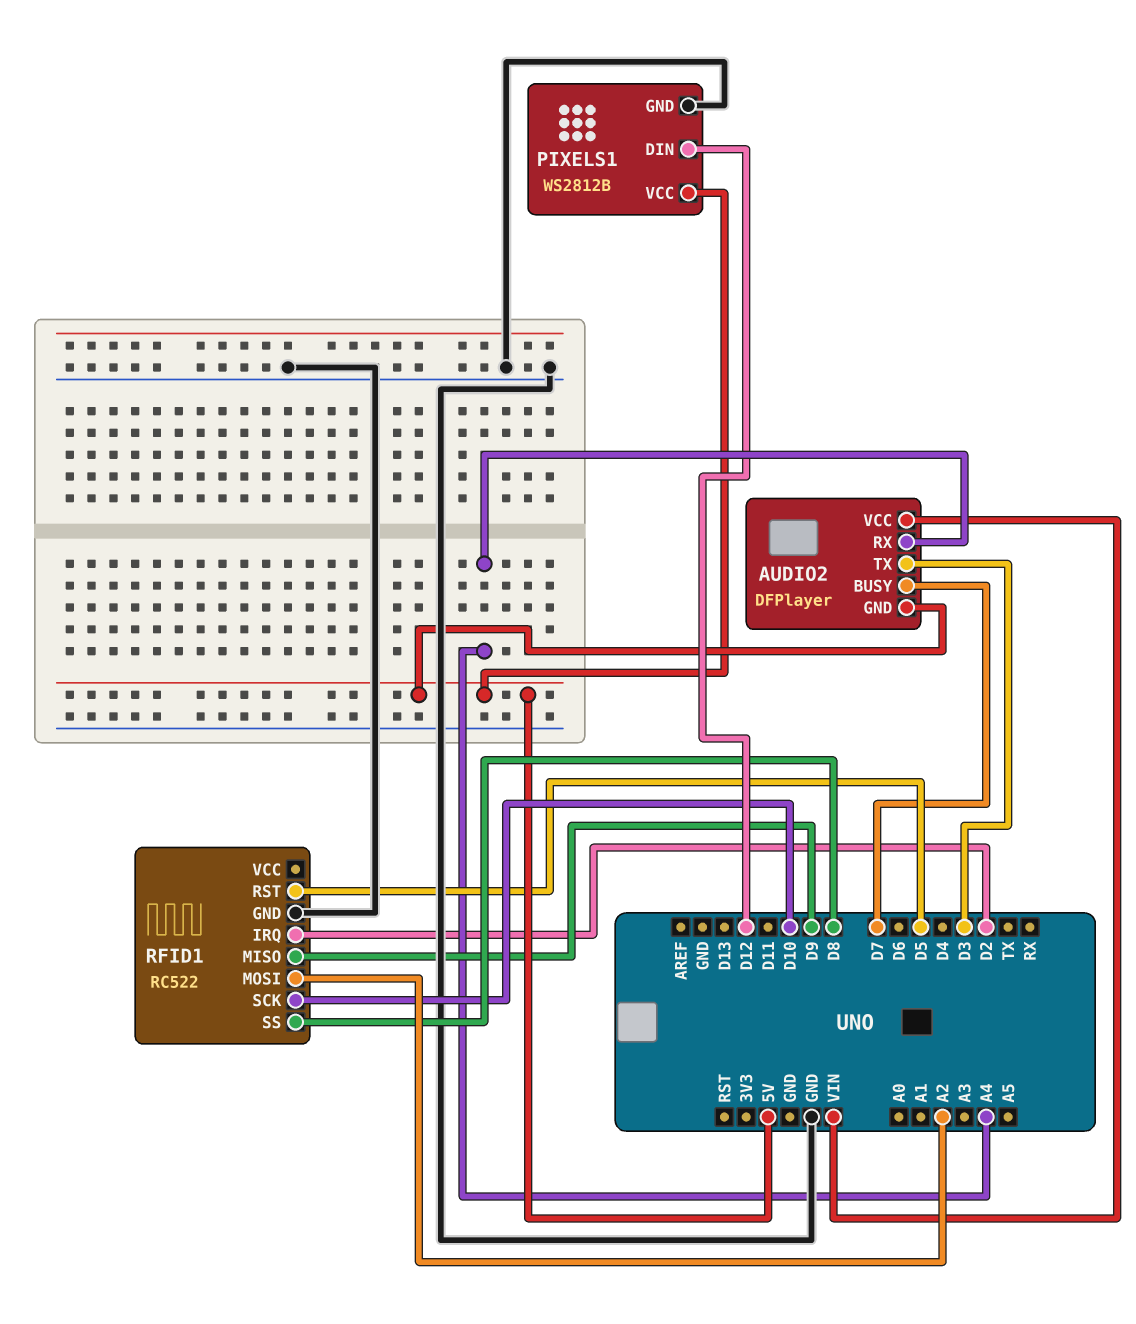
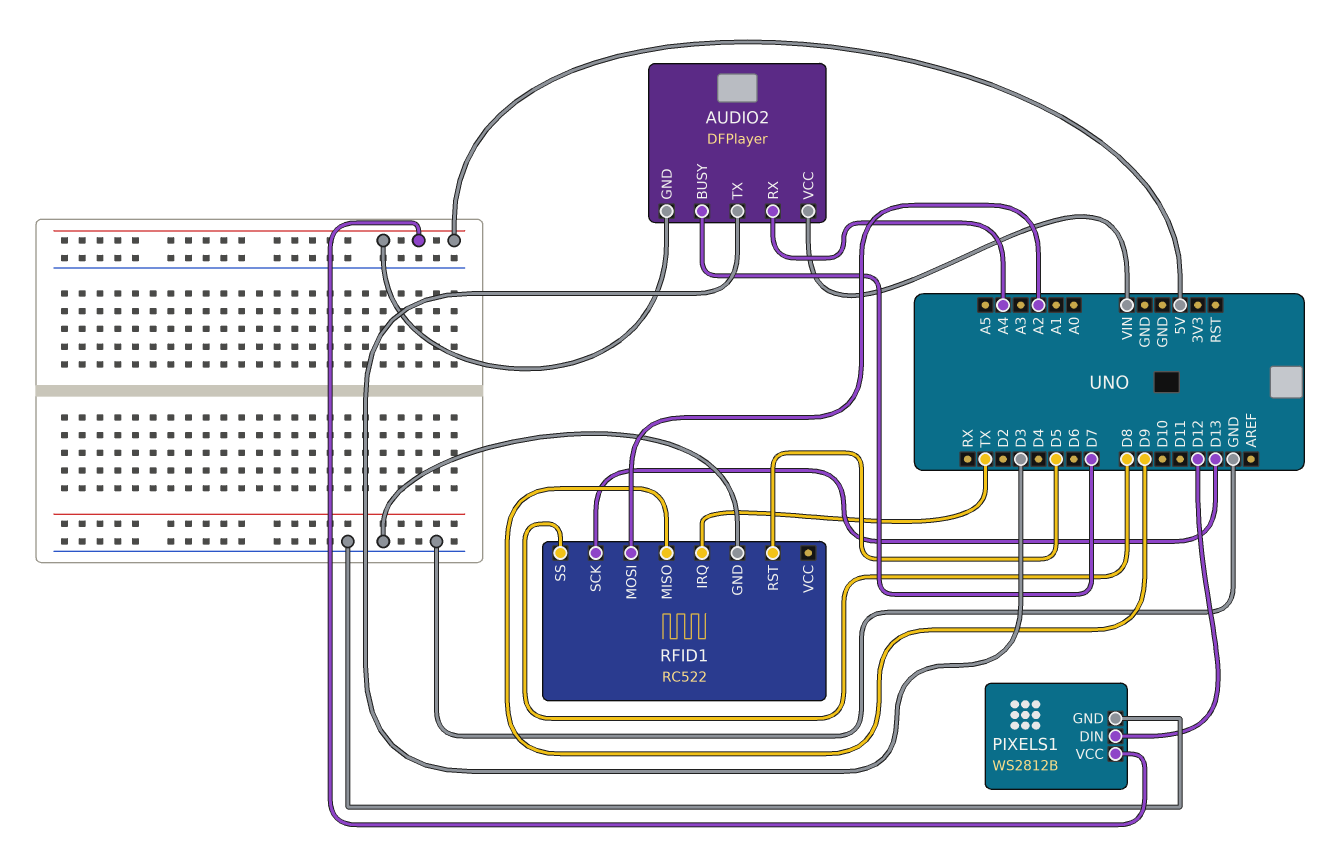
RFID1 pin IRQ: D2 -> TX
RFID1 pin SCK: D10 -> D13

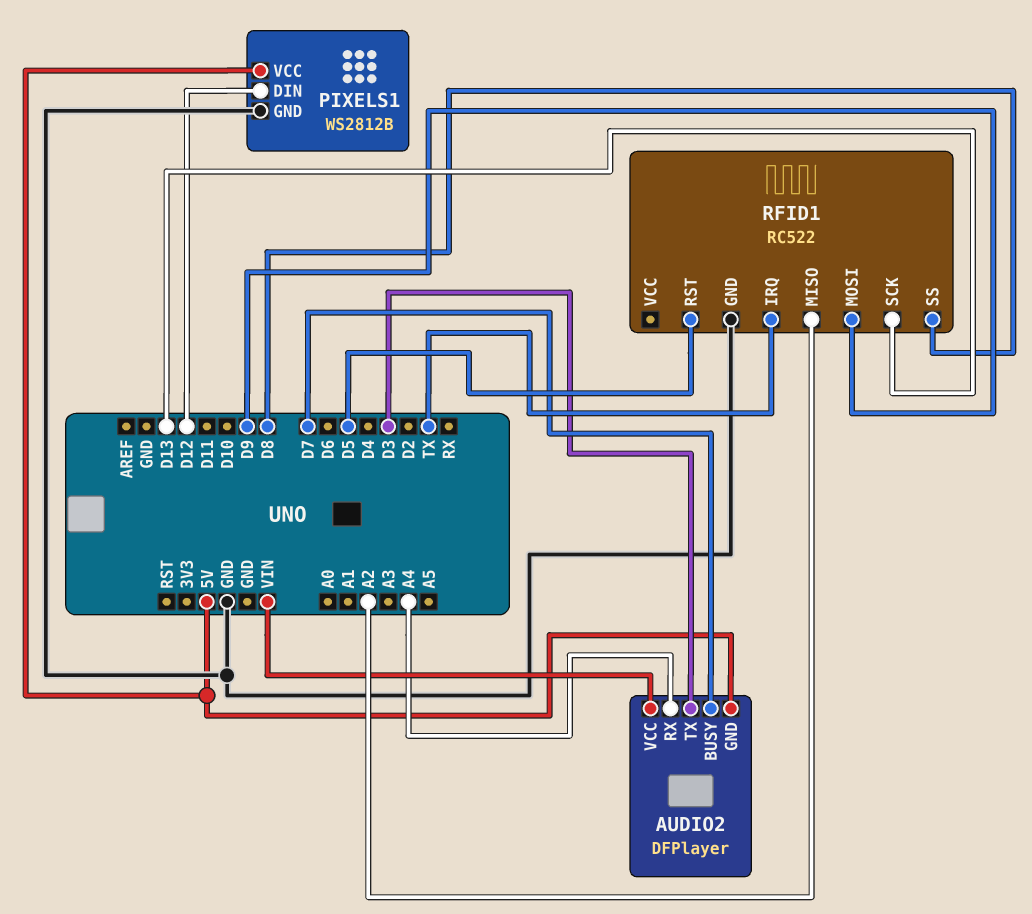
RFID1 pin MISO: D9 -> A2
RFID1 pin MOSI: A2 -> D9

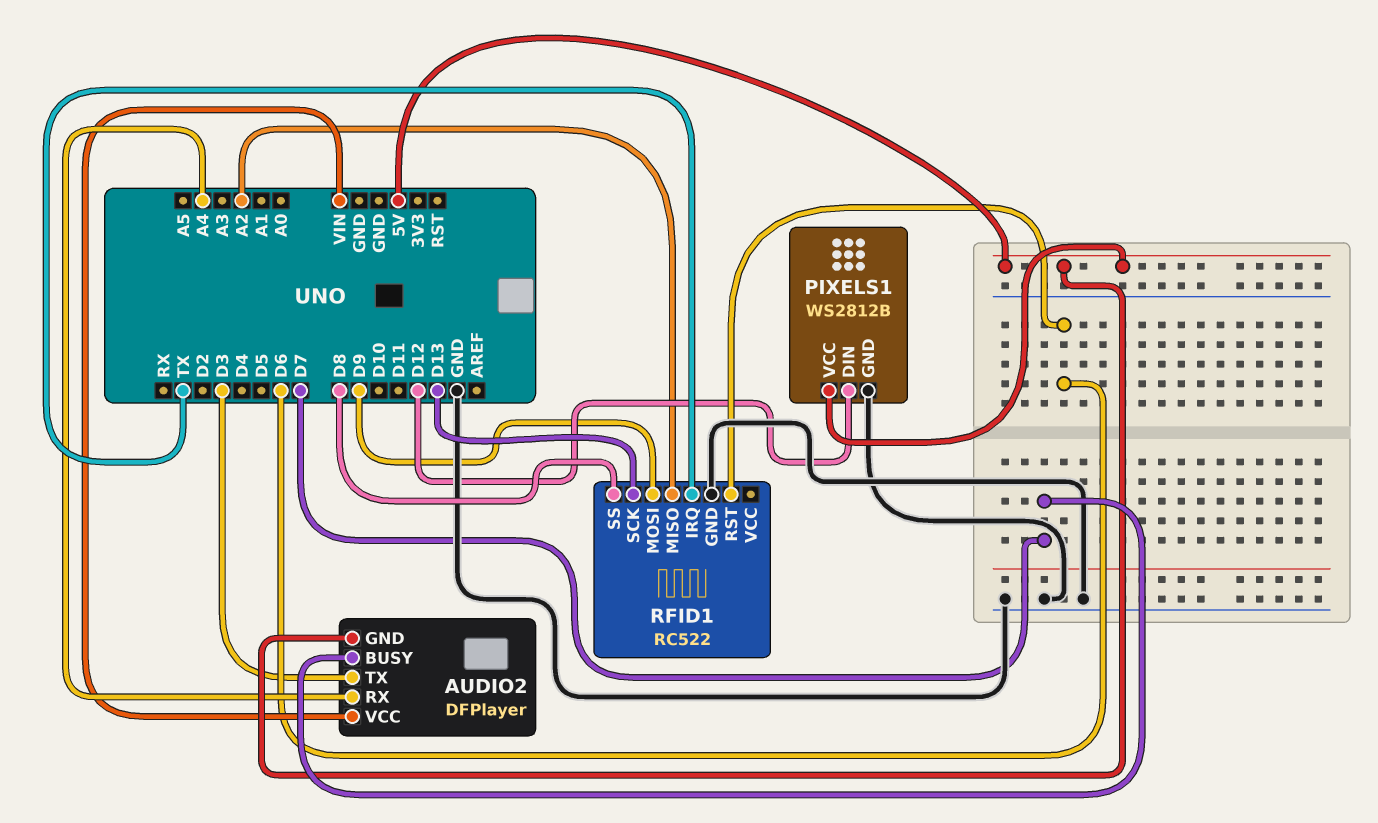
RFID1 pin RST: D5 -> D6

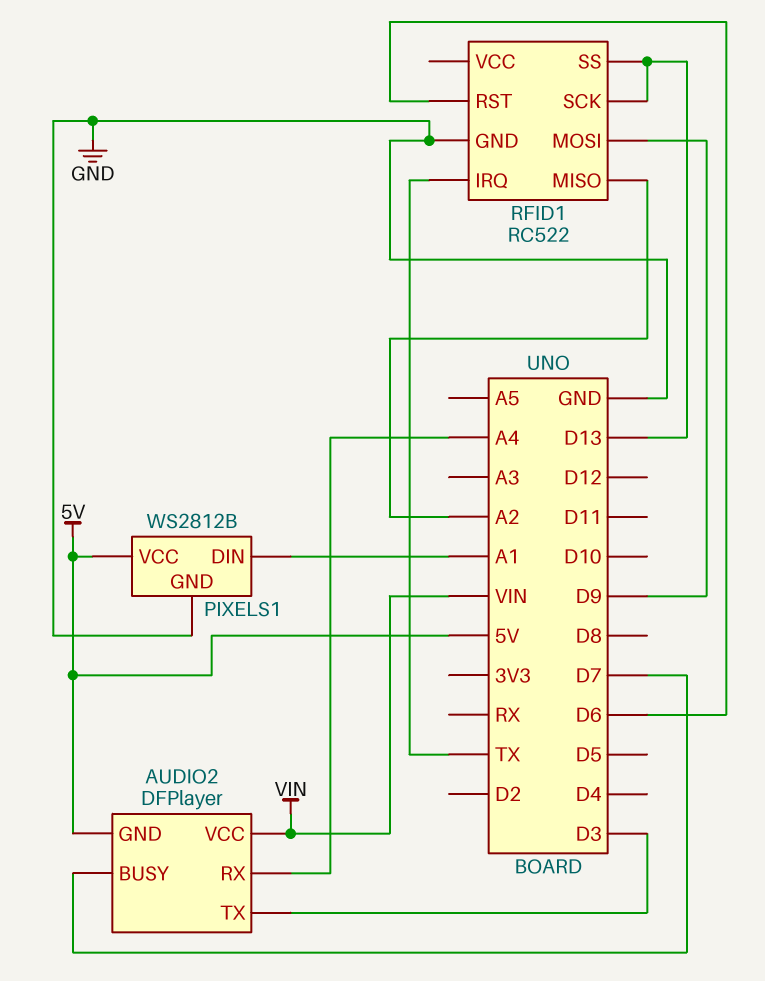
PIXELS1 pin DIN: D12 -> A1
RFID1 pin SS: D8 -> D13

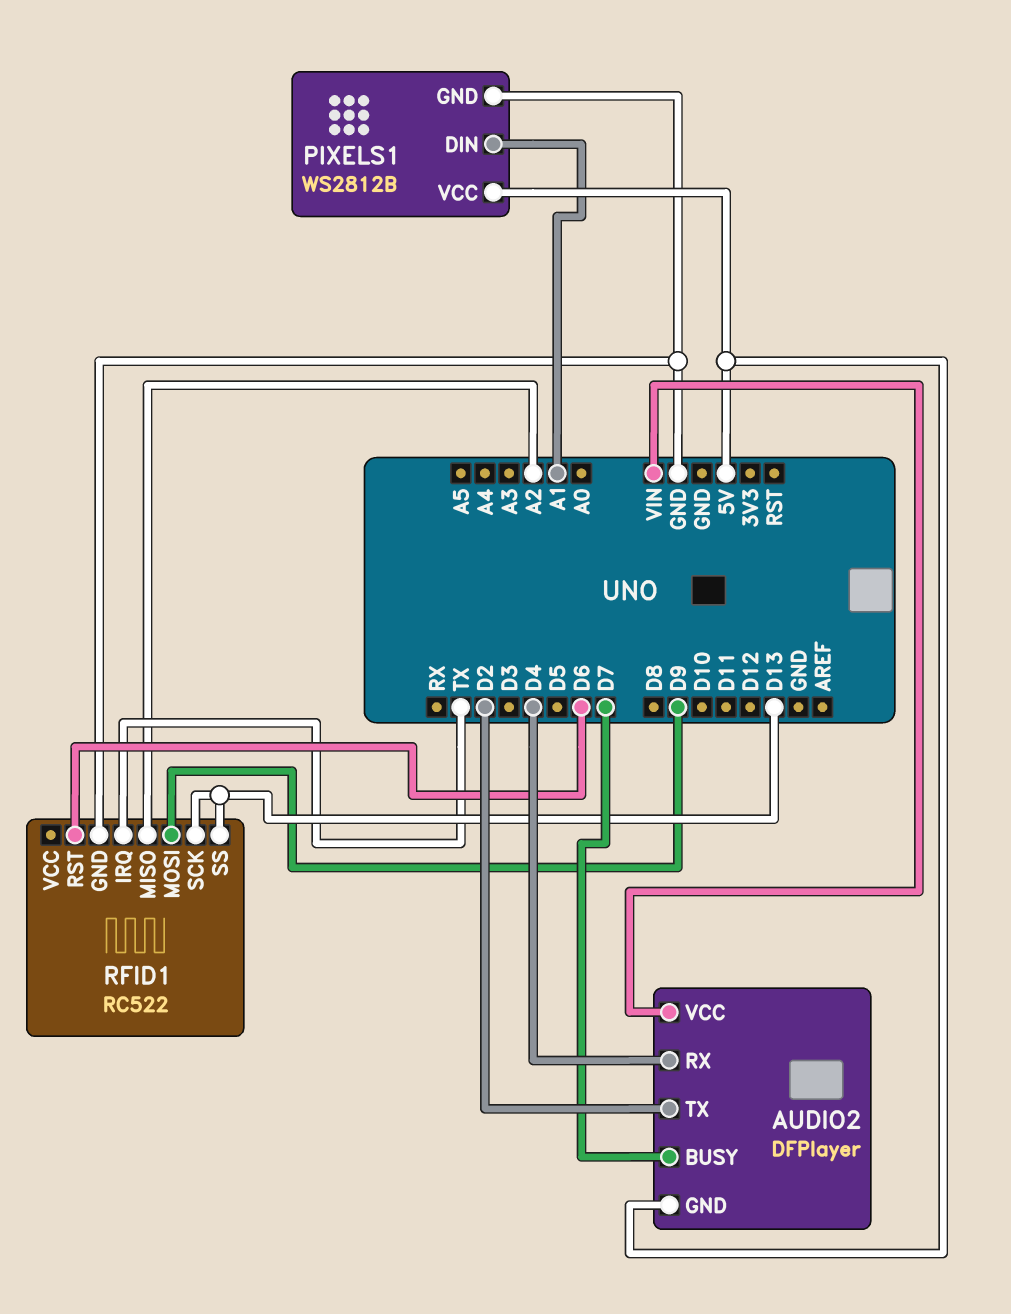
AUDIO2 pin RX: A4 -> D4
AUDIO2 pin TX: D3 -> D2

